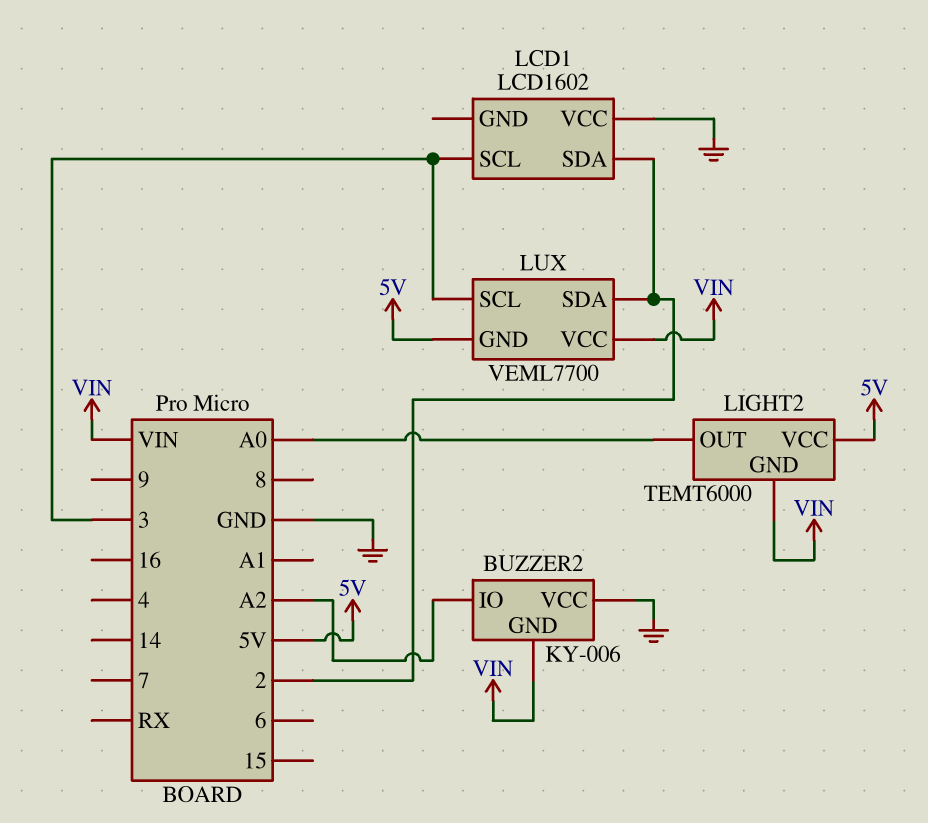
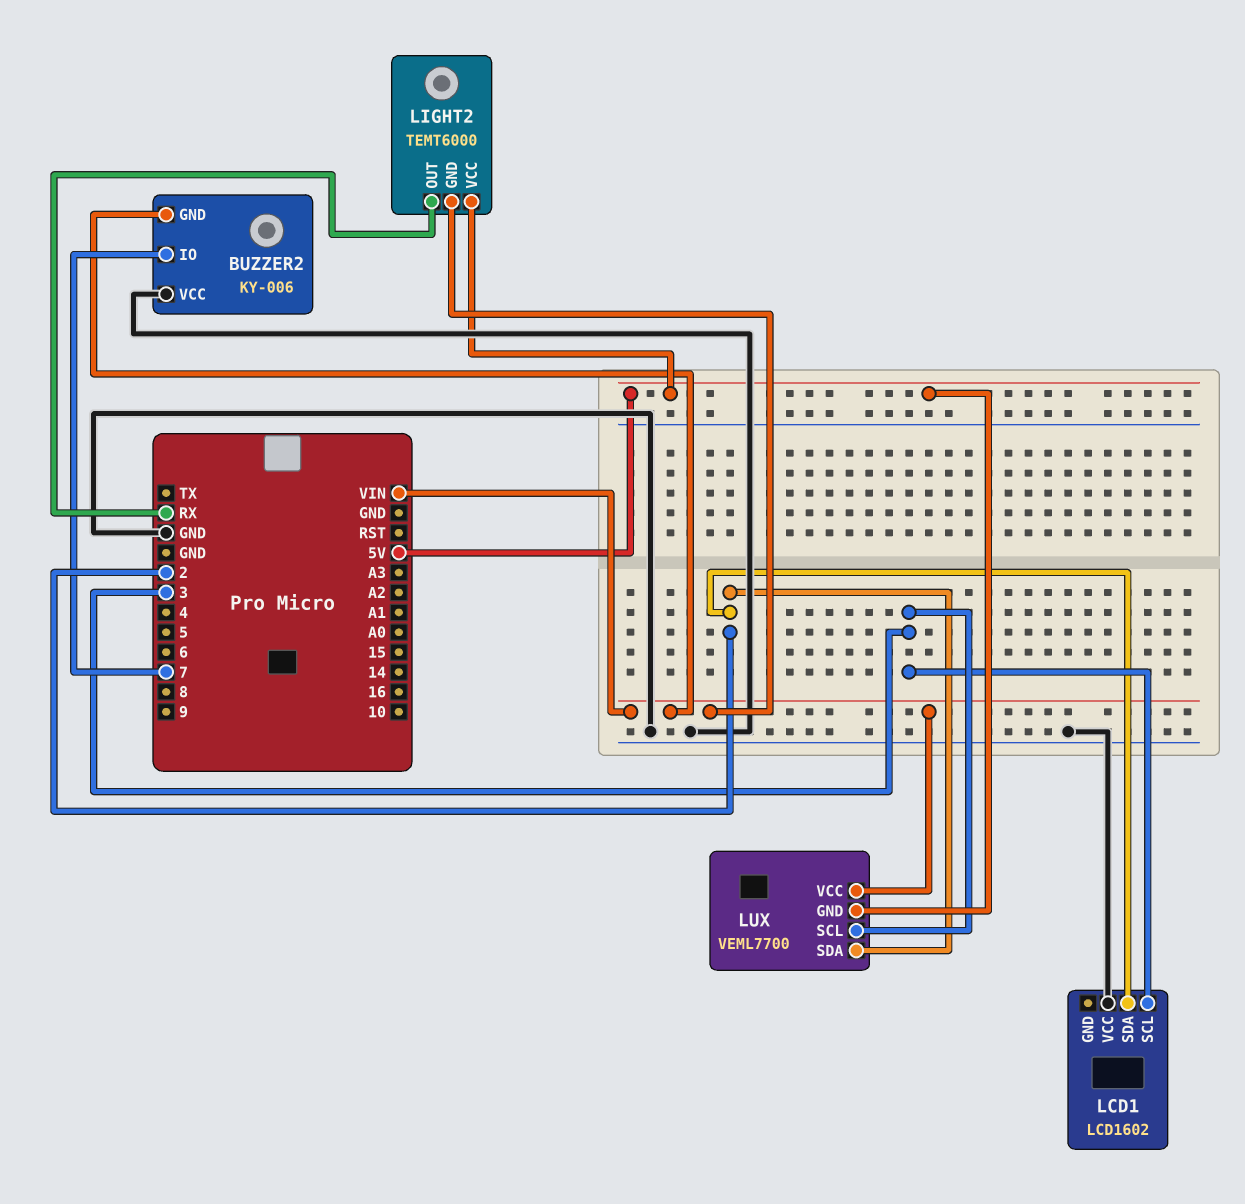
BUZZER2 pin IO: A2 -> 7
LIGHT2 pin OUT: A0 -> RX

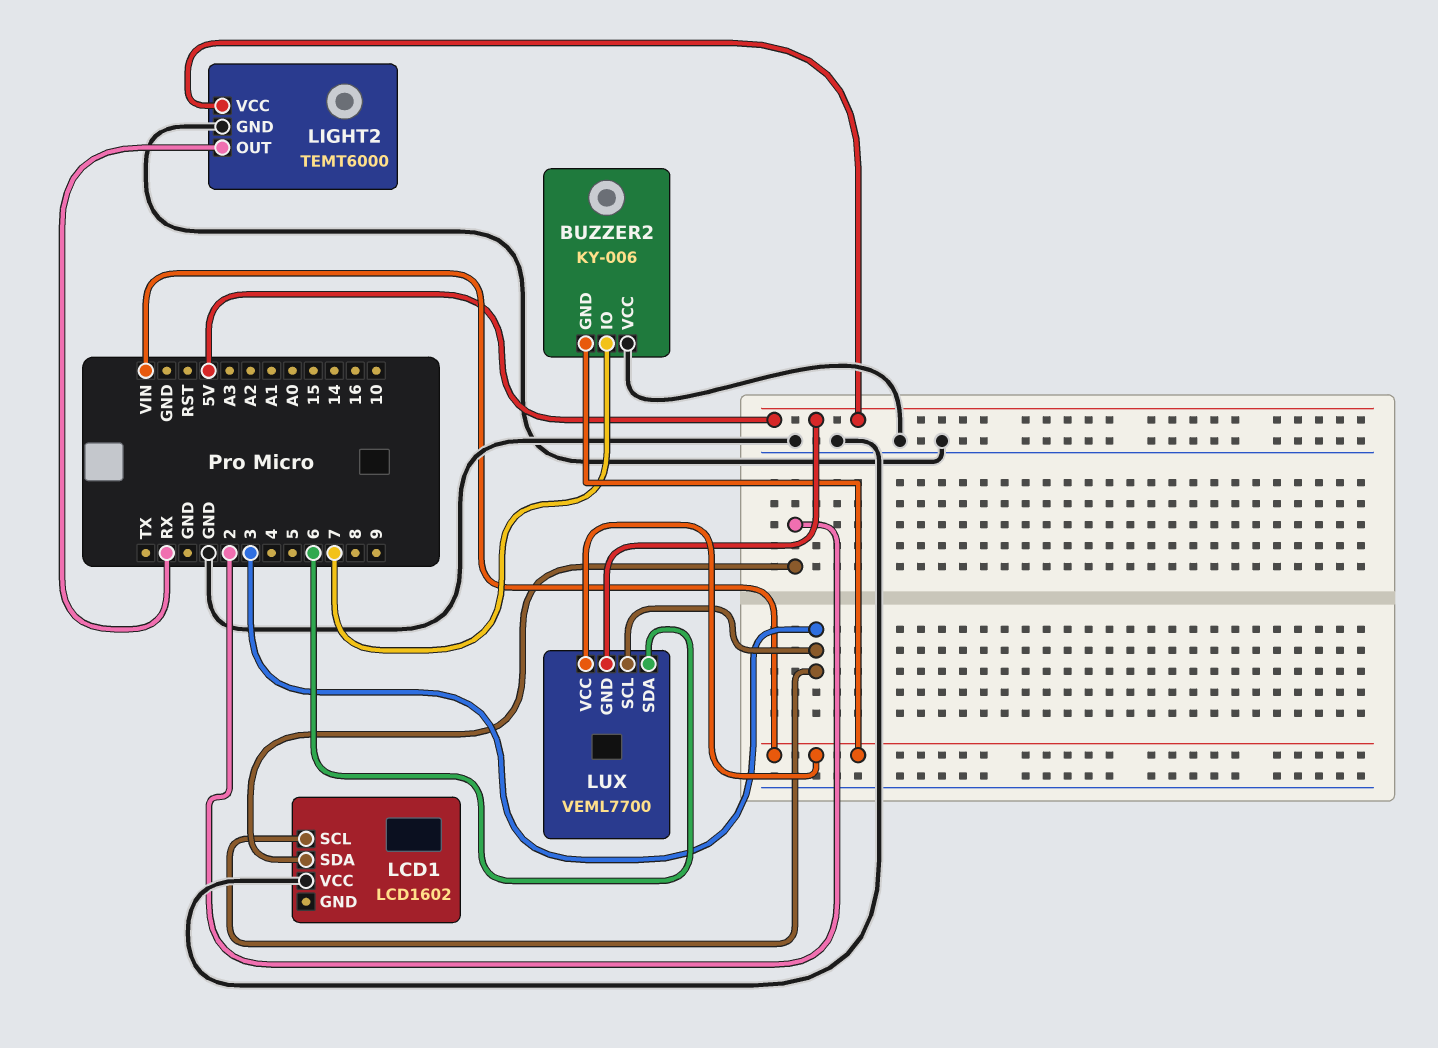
LIGHT2 pin GND: VIN -> GND
LUX pin SDA: 2 -> 6

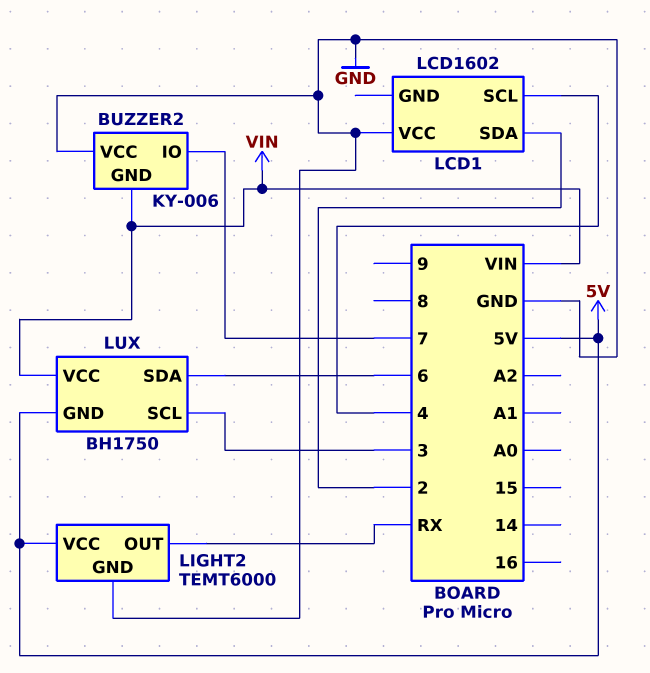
LCD1 pin SCL: 3 -> 4
LUX: VEML7700 -> BH1750

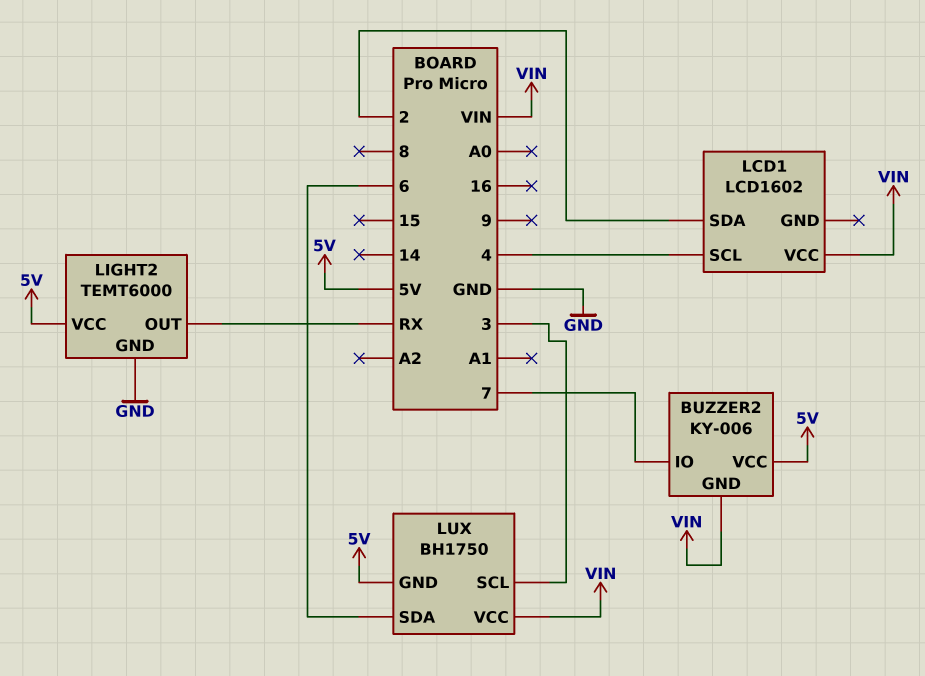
BUZZER2 pin VCC: GND -> 5V
LCD1 pin VCC: GND -> VIN

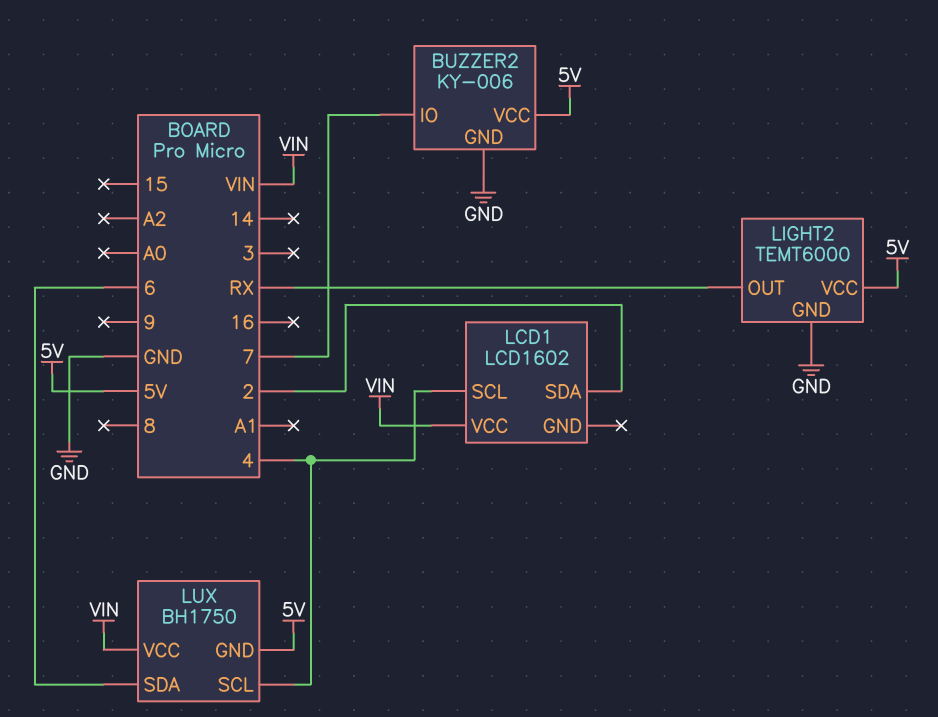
BUZZER2 pin GND: VIN -> GND
LUX pin SCL: 3 -> 4

